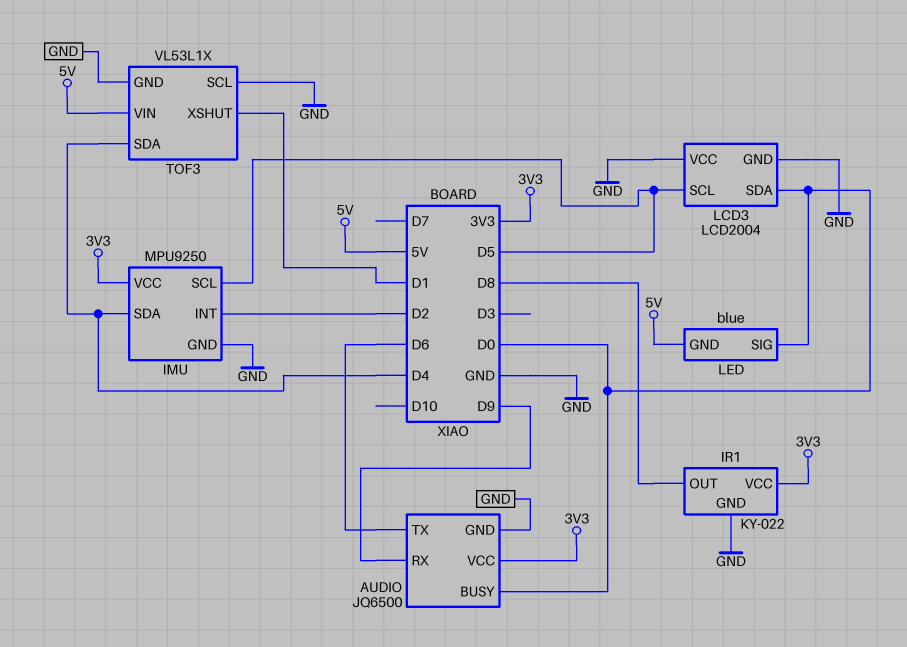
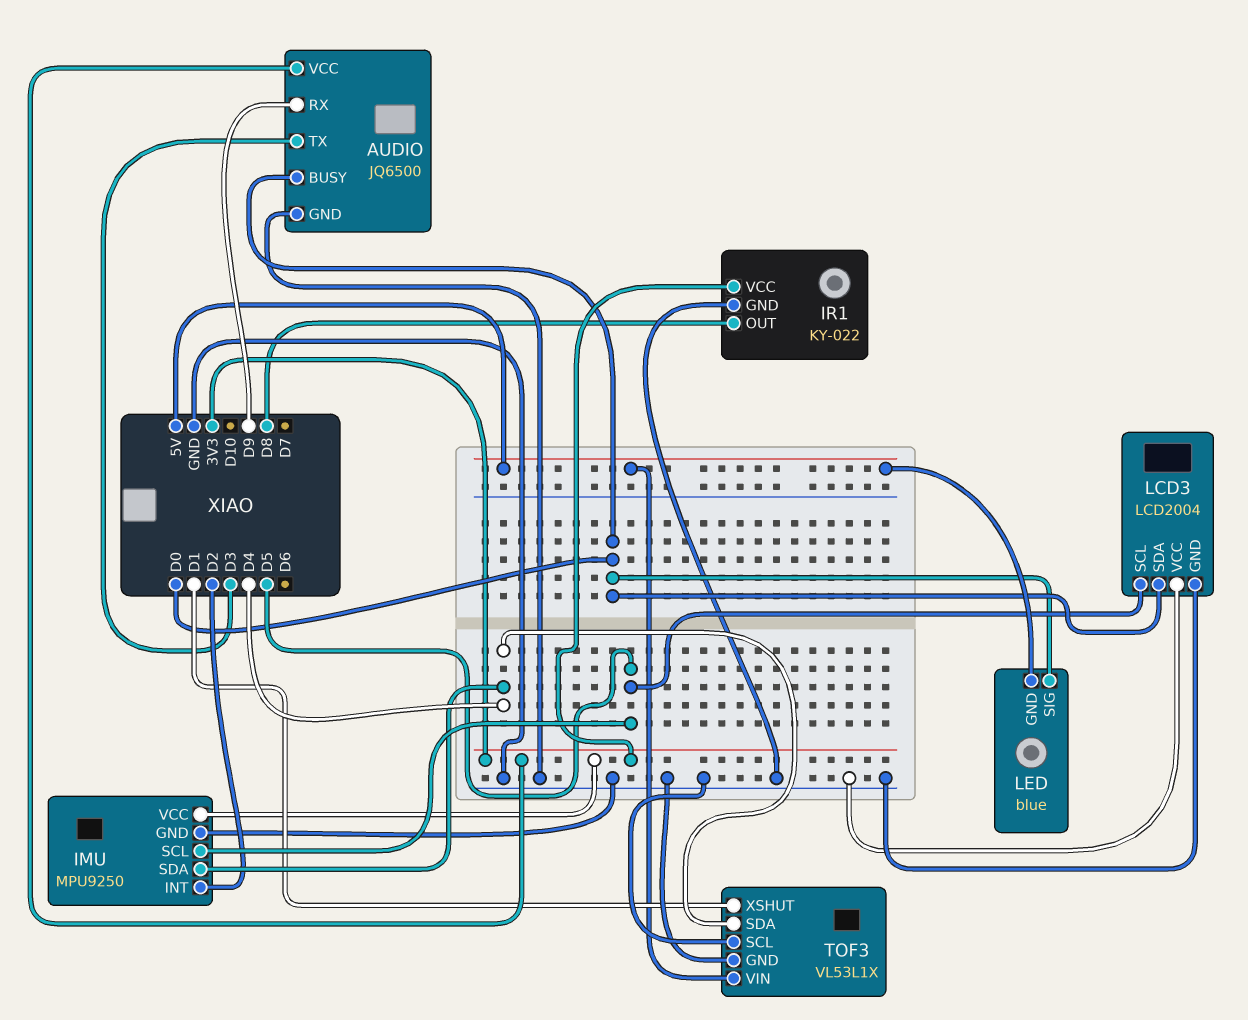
AUDIO pin TX: D6 -> D3

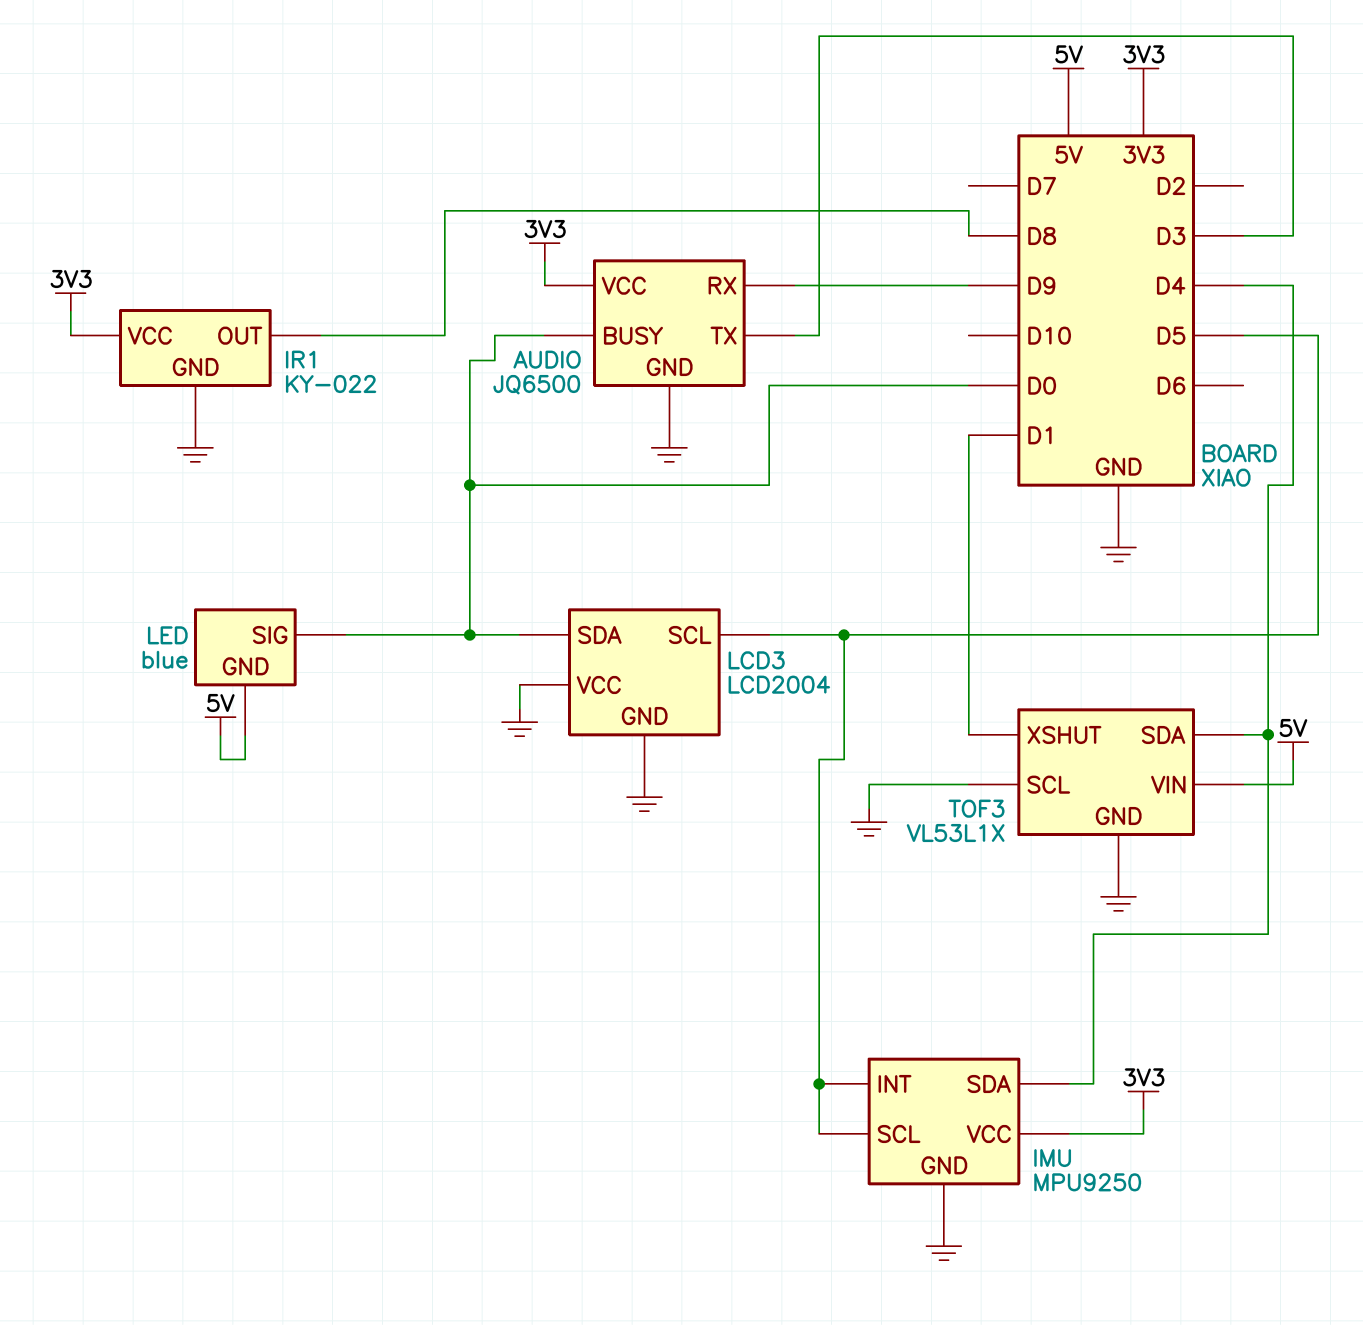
IMU pin INT: D2 -> D5

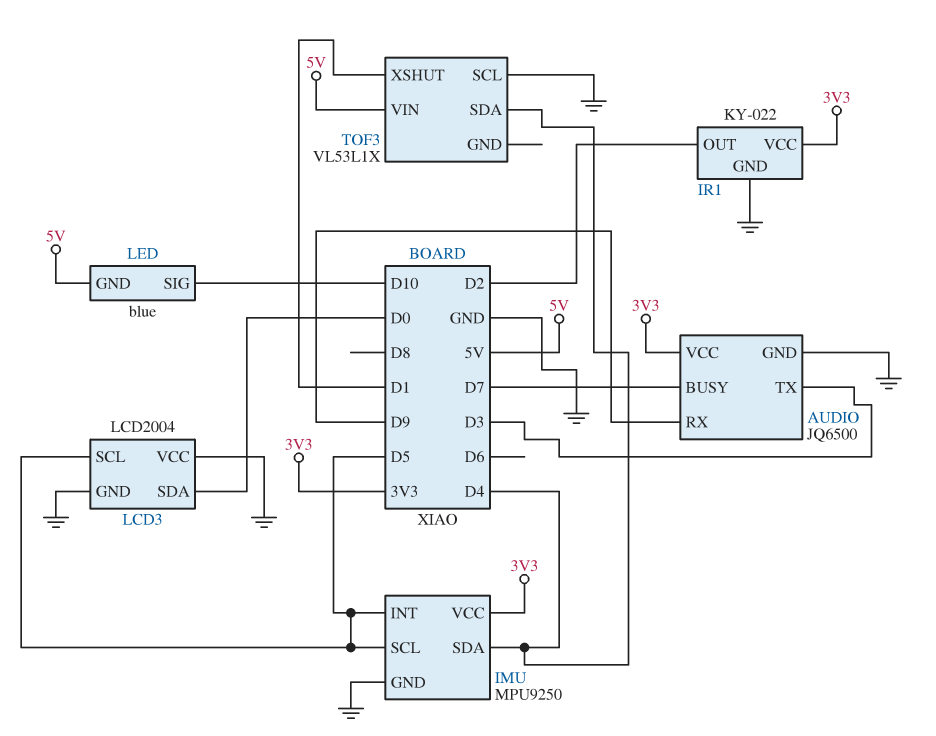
AUDIO pin BUSY: D0 -> D7
IR1 pin OUT: D8 -> D2
LED pin SIG: D0 -> D10
TOF3 pin GND: GND -> none

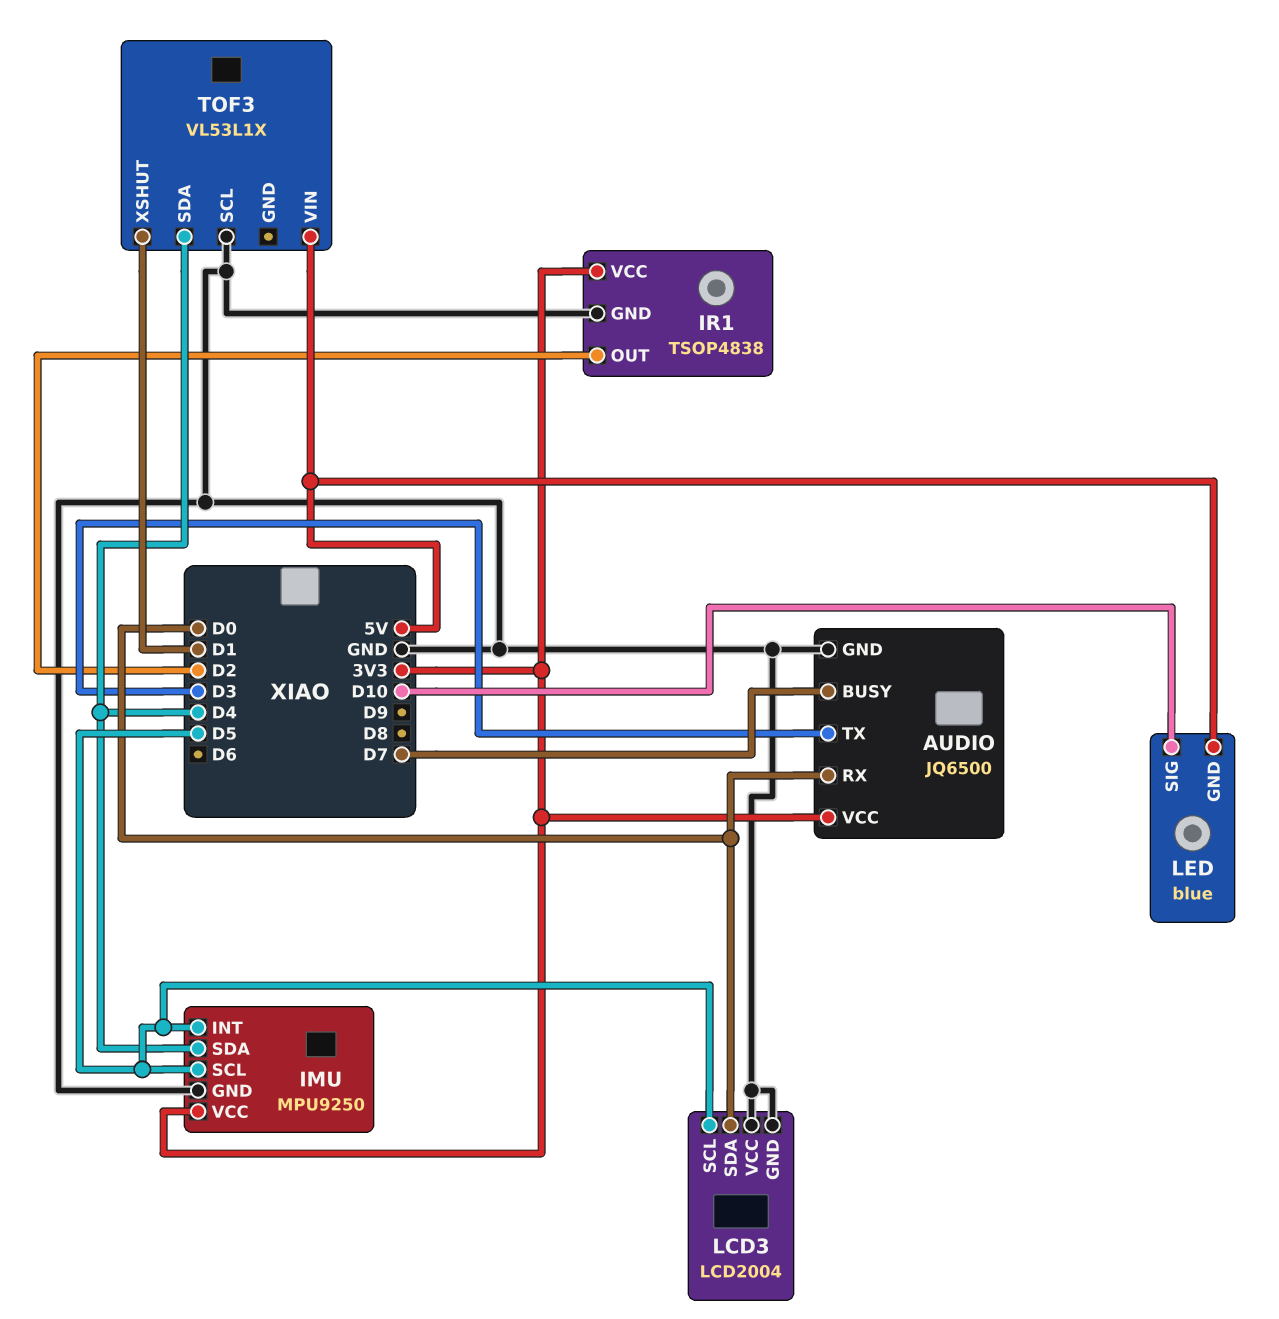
AUDIO pin RX: D9 -> D0
IR1: KY-022 -> TSOP4838

